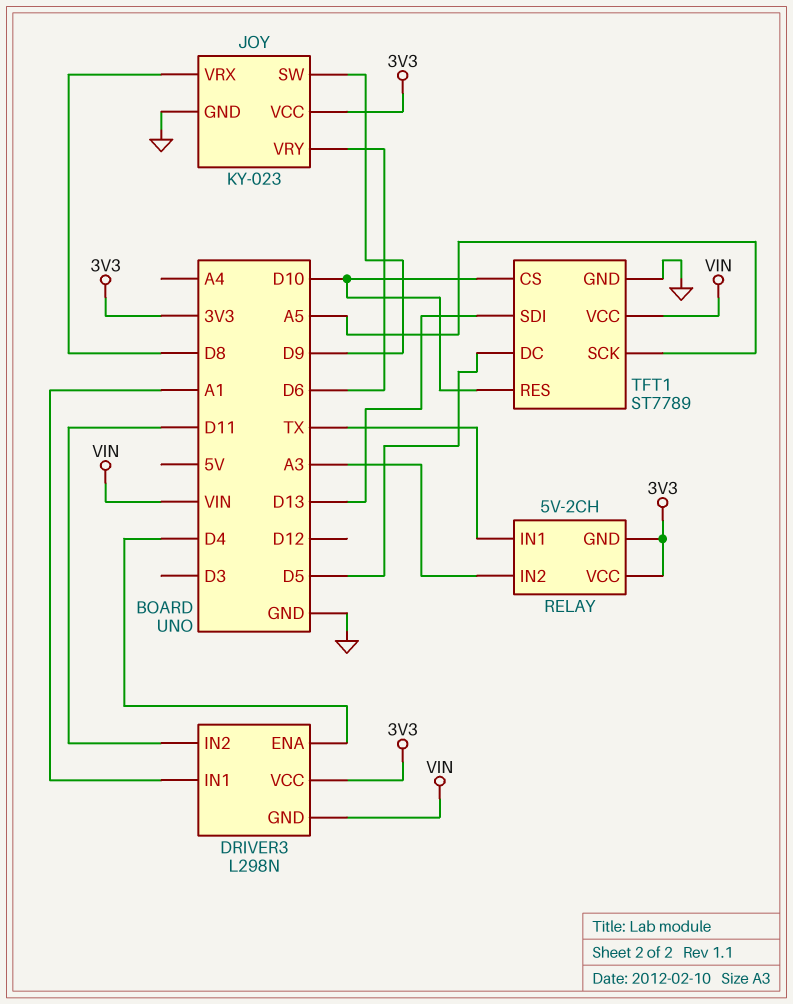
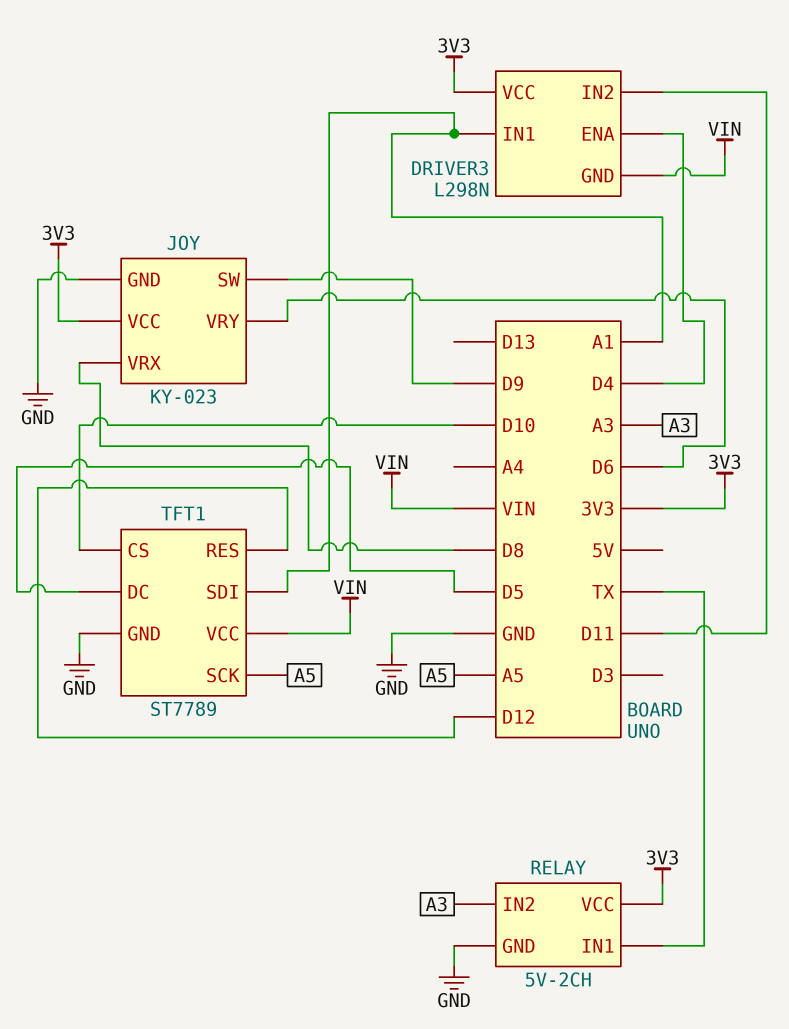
RELAY pin GND: 3V3 -> GND
TFT1 pin RES: D10 -> D12
TFT1 pin SDI: D13 -> A1

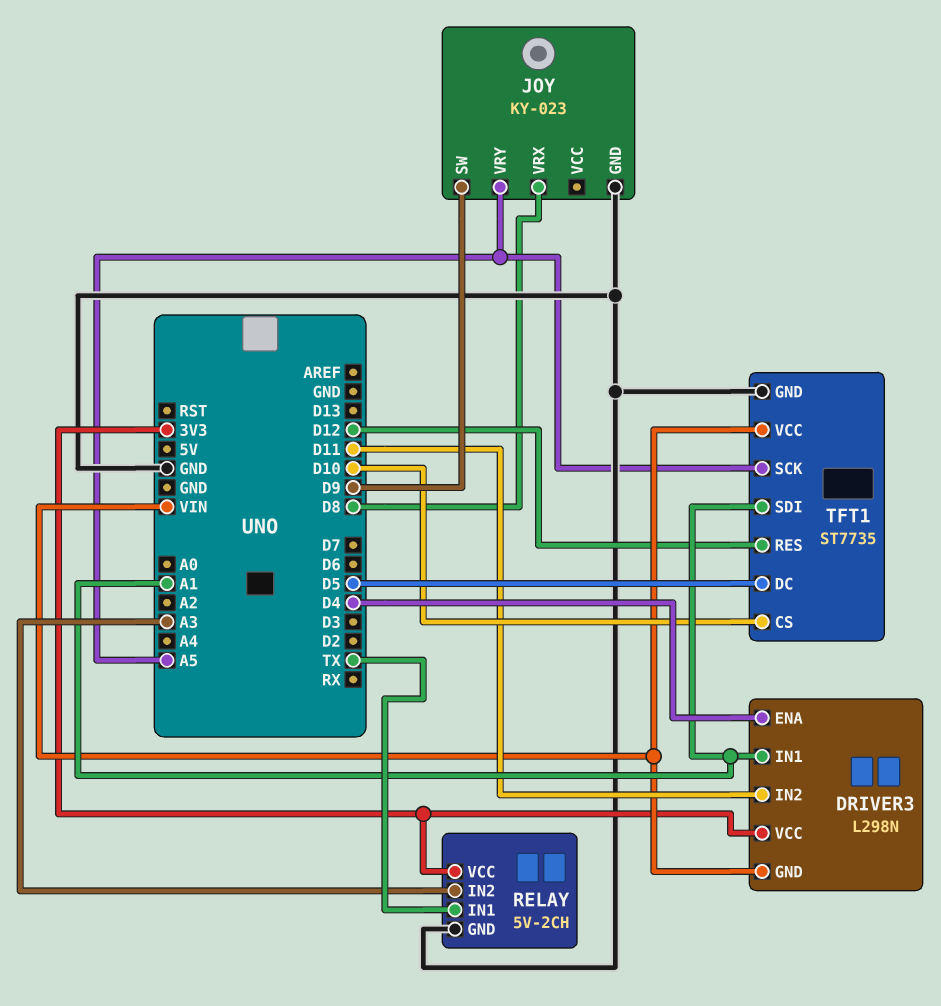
JOY pin VCC: 3V3 -> none
JOY pin VRY: D6 -> A5
TFT1: ST7789 -> ST7735

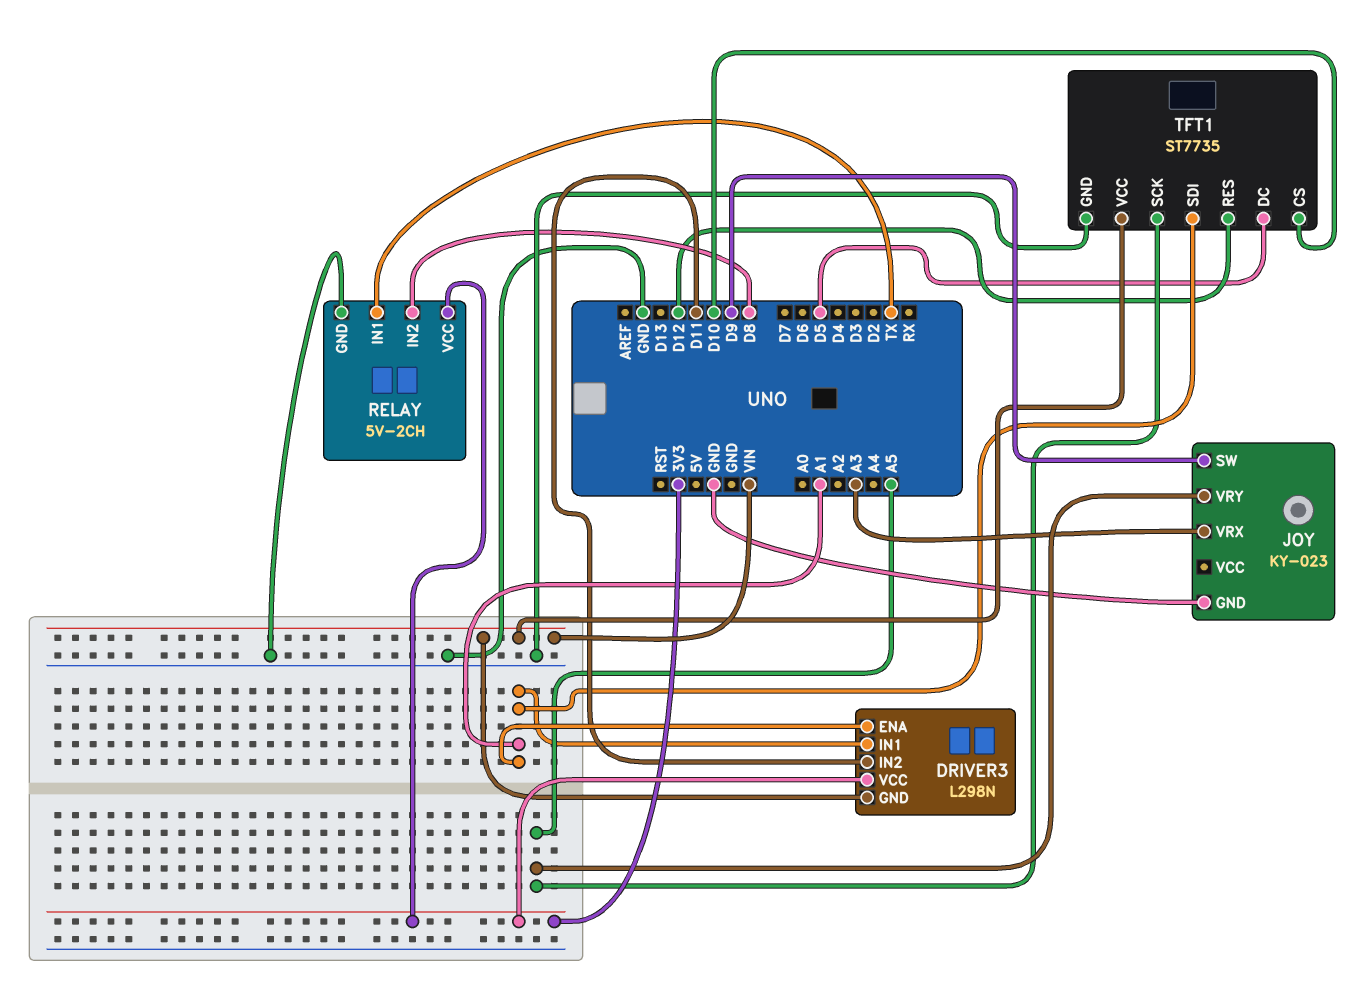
DRIVER3 pin ENA: D4 -> A1
JOY pin VRX: D8 -> A3
RELAY pin IN2: A3 -> D8

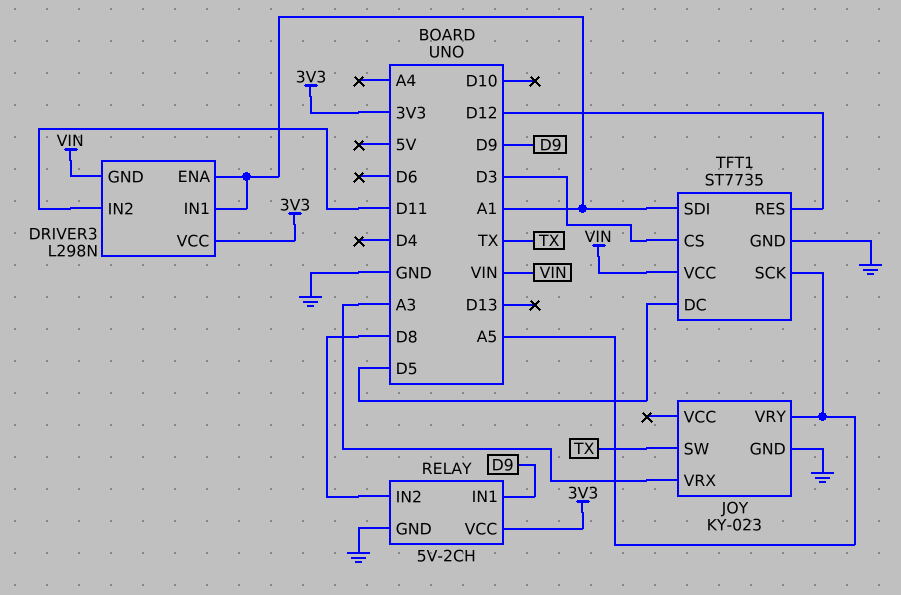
JOY pin SW: D9 -> TX
RELAY pin IN1: TX -> D9
TFT1 pin CS: D10 -> D3

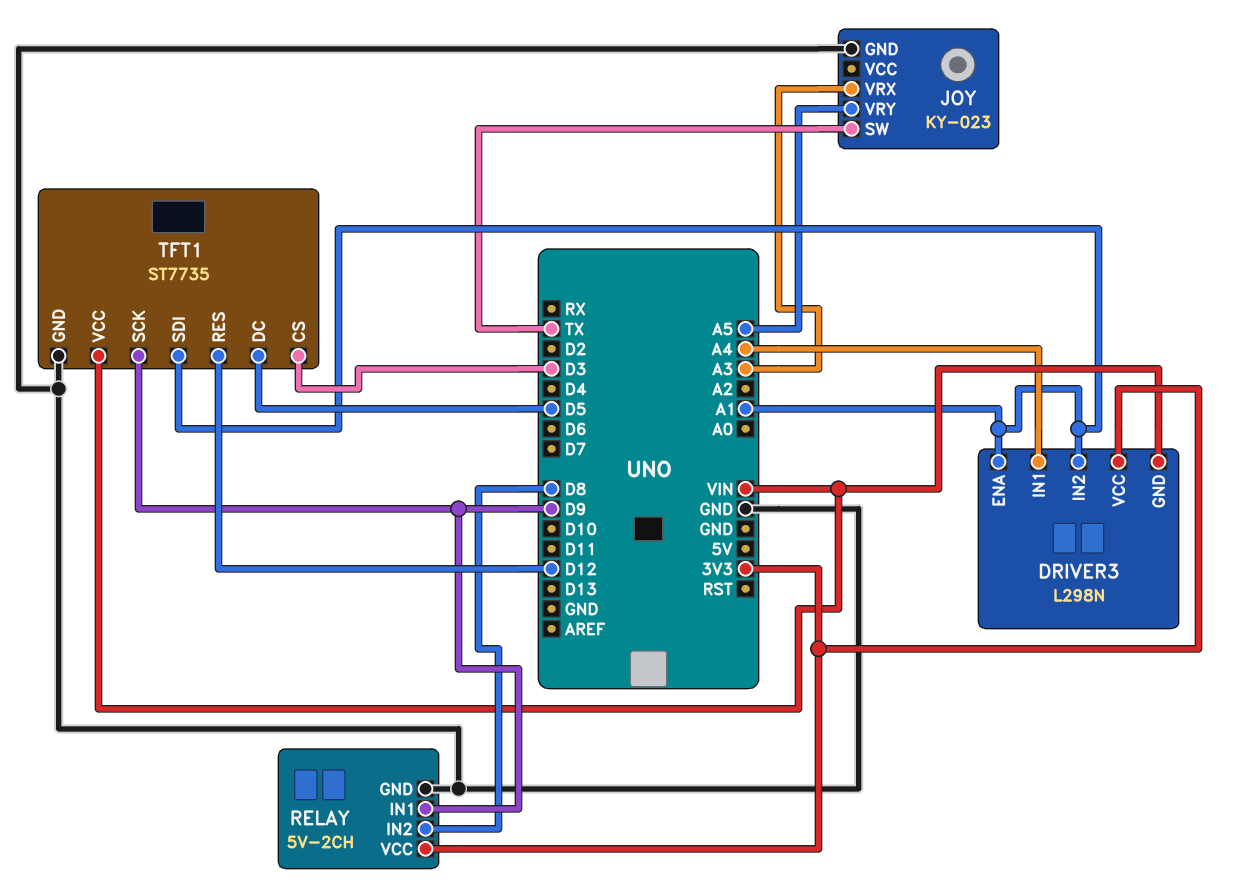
DRIVER3 pin IN1: A1 -> A4
DRIVER3 pin IN2: D11 -> A1
TFT1 pin SCK: A5 -> D9

